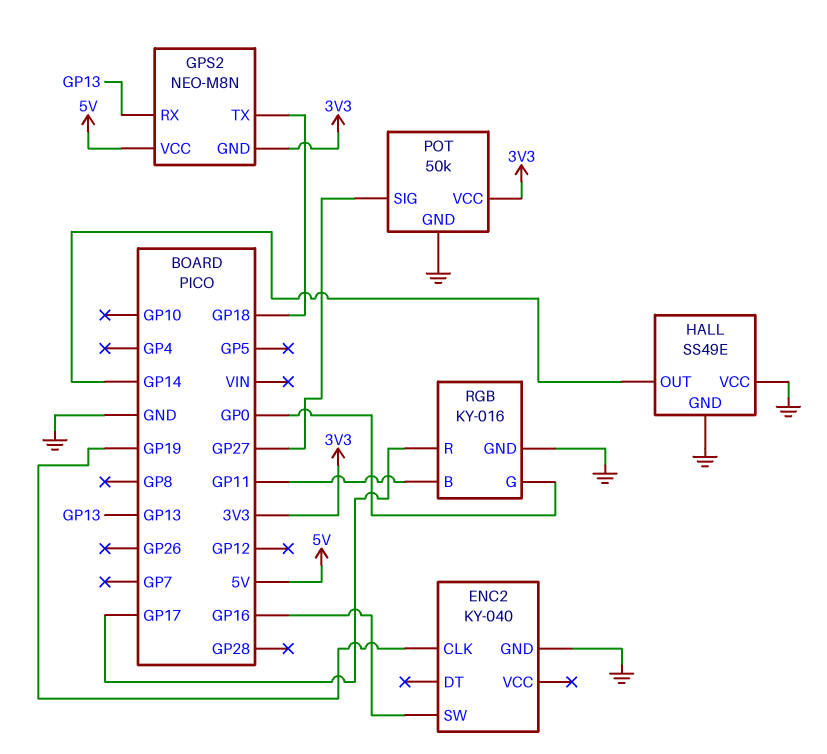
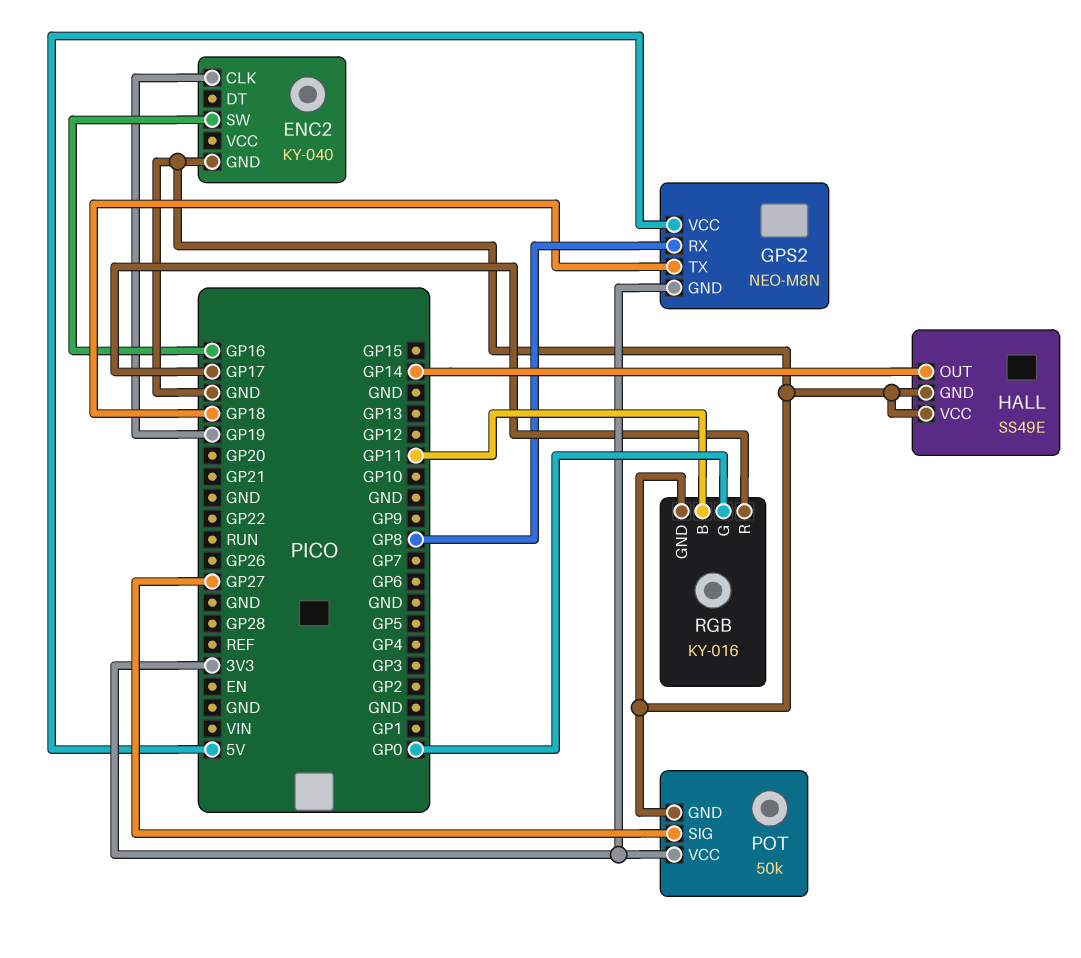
GPS2 pin RX: GP13 -> GP8

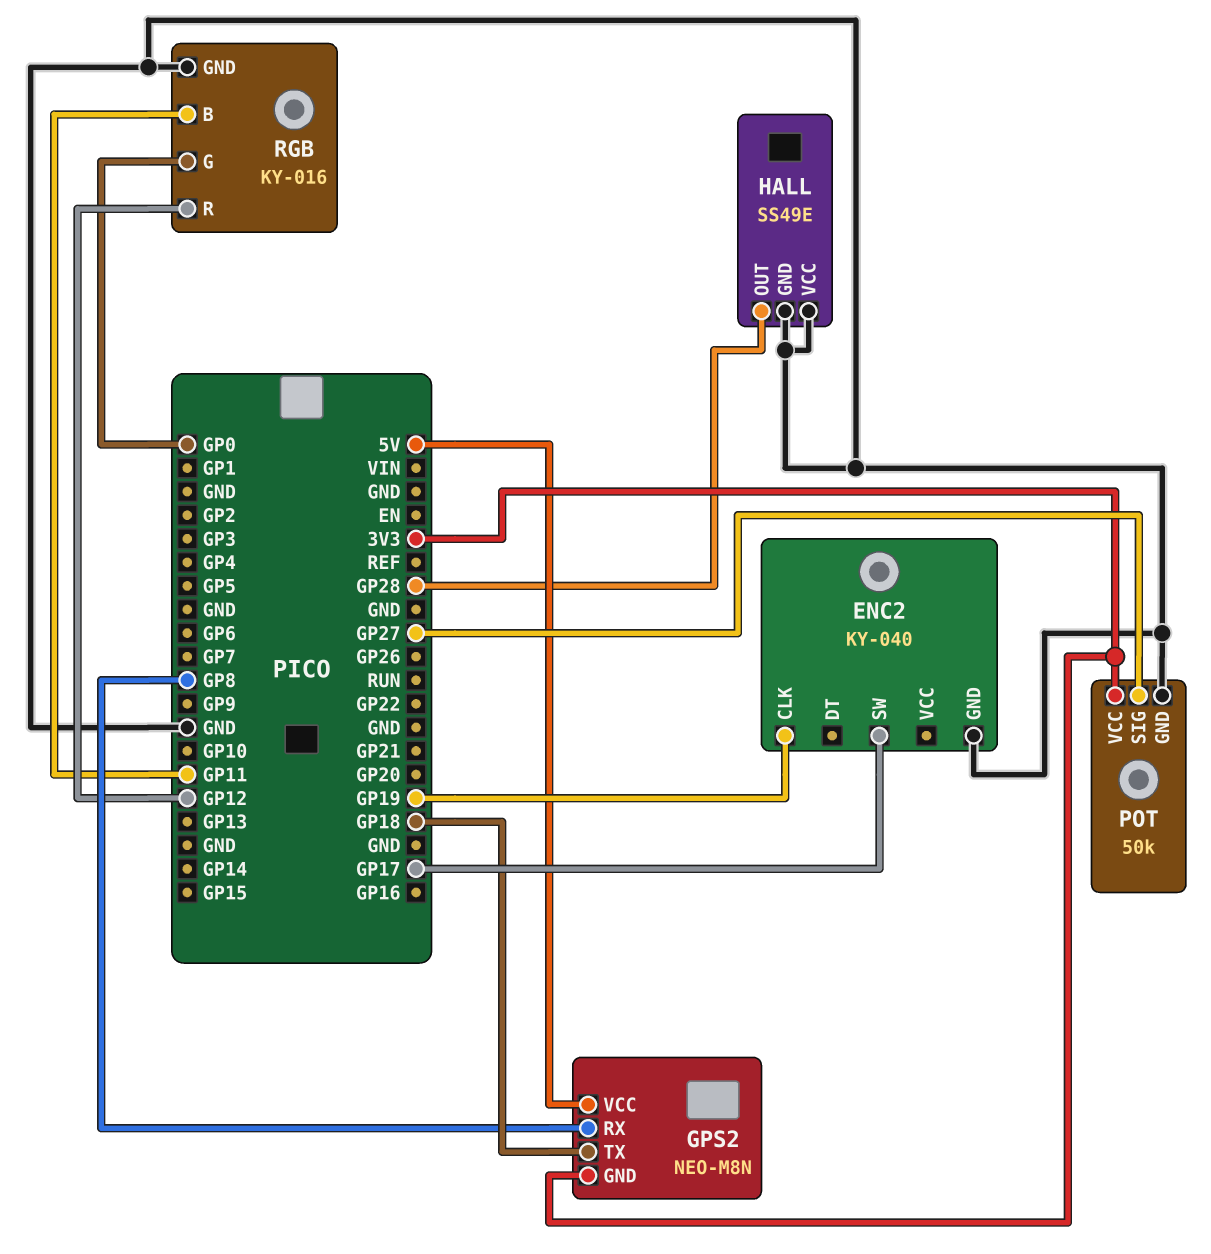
ENC2 pin SW: GP16 -> GP17
HALL pin OUT: GP14 -> GP28
RGB pin R: GP17 -> GP12

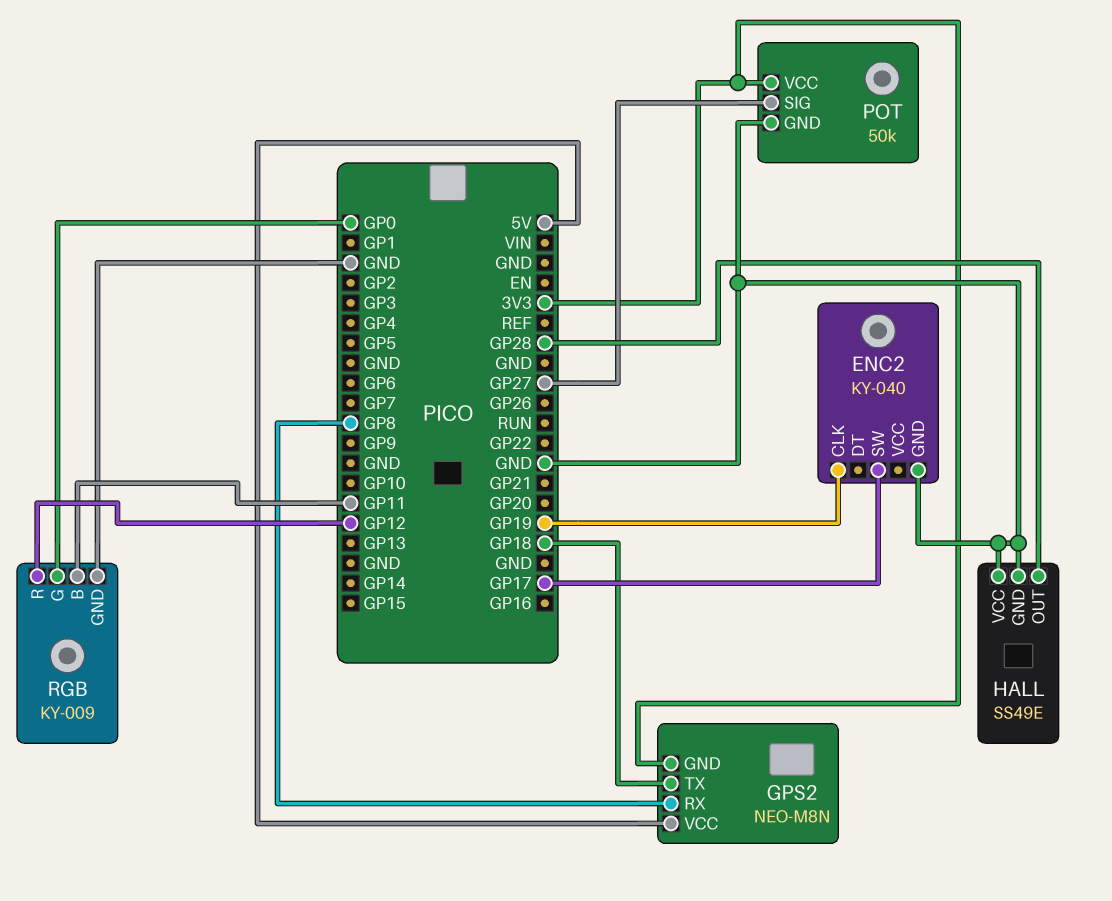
RGB: KY-016 -> KY-009

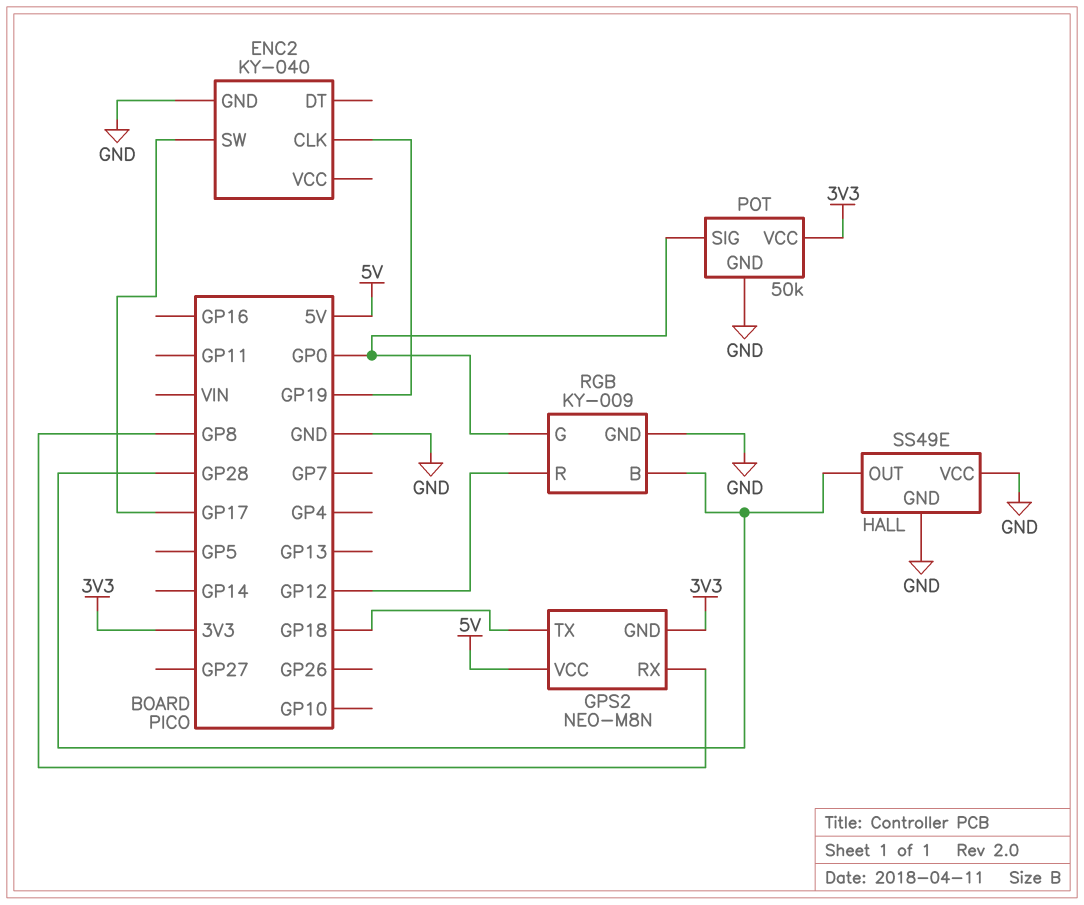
POT pin SIG: GP27 -> GP0
RGB pin B: GP11 -> GP28

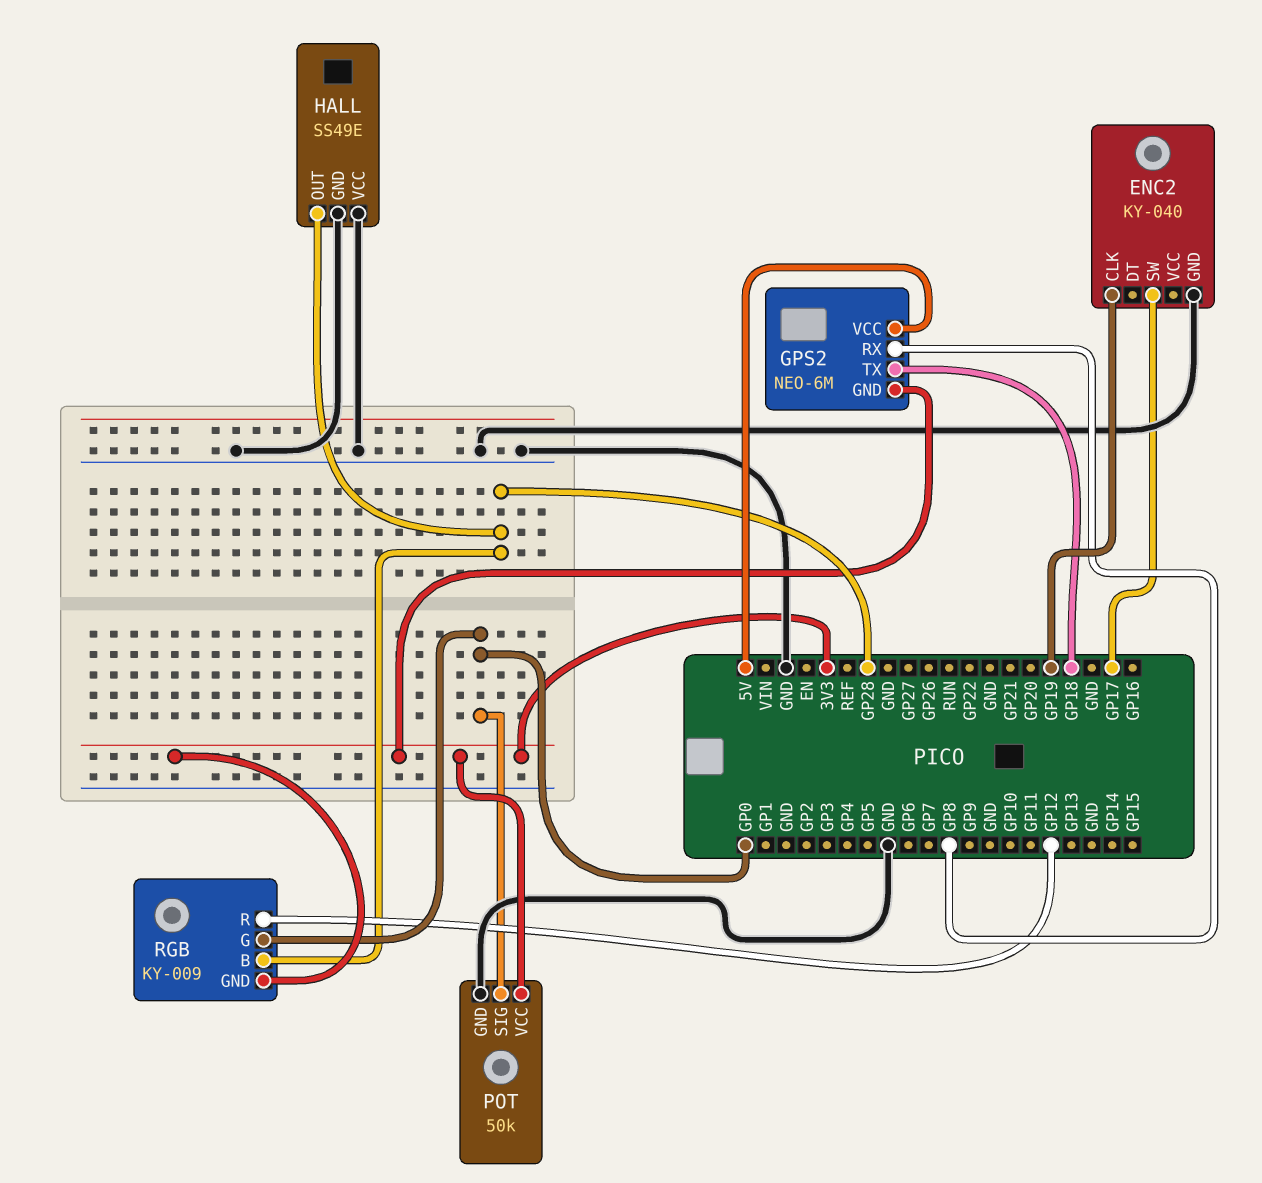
GPS2: NEO-M8N -> NEO-6M
RGB pin GND: GND -> 3V3

